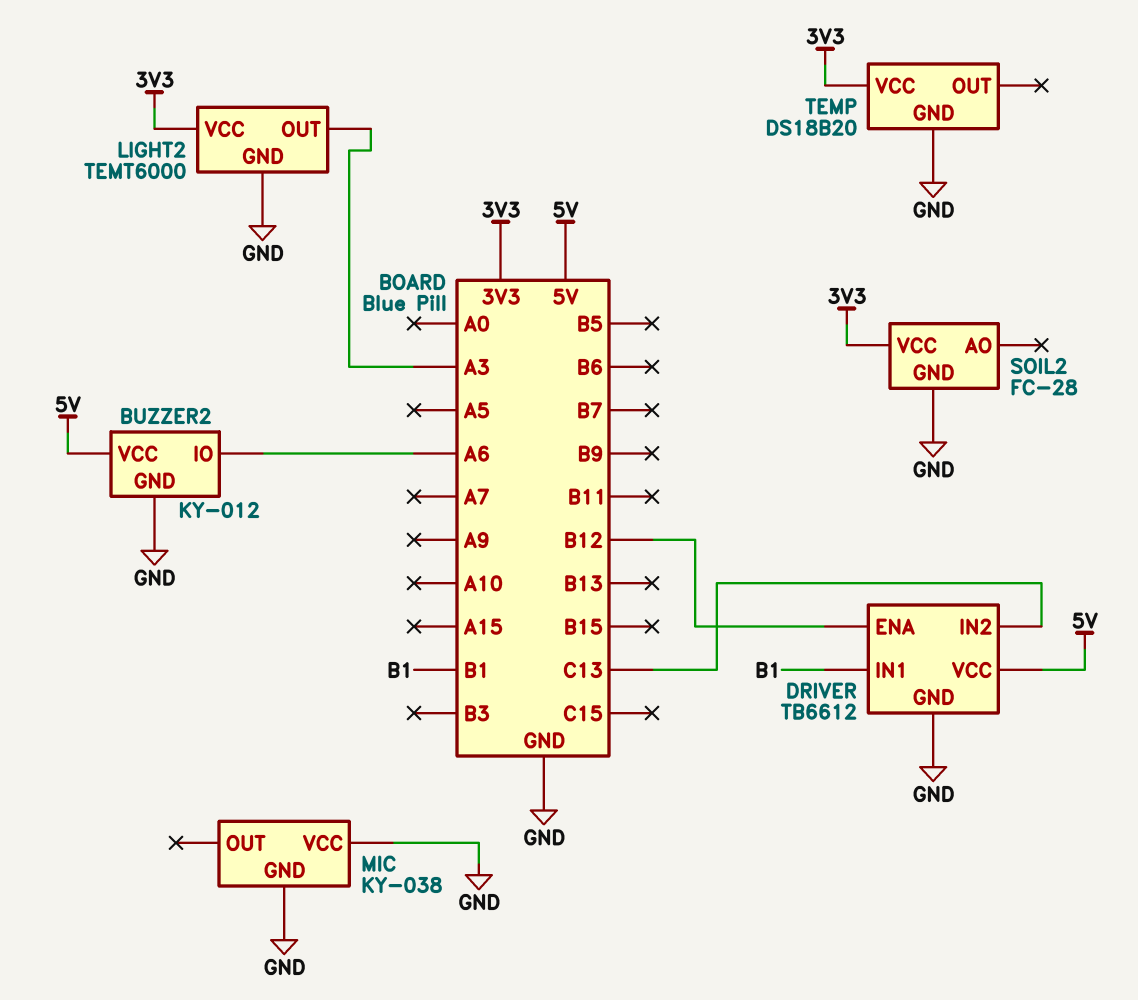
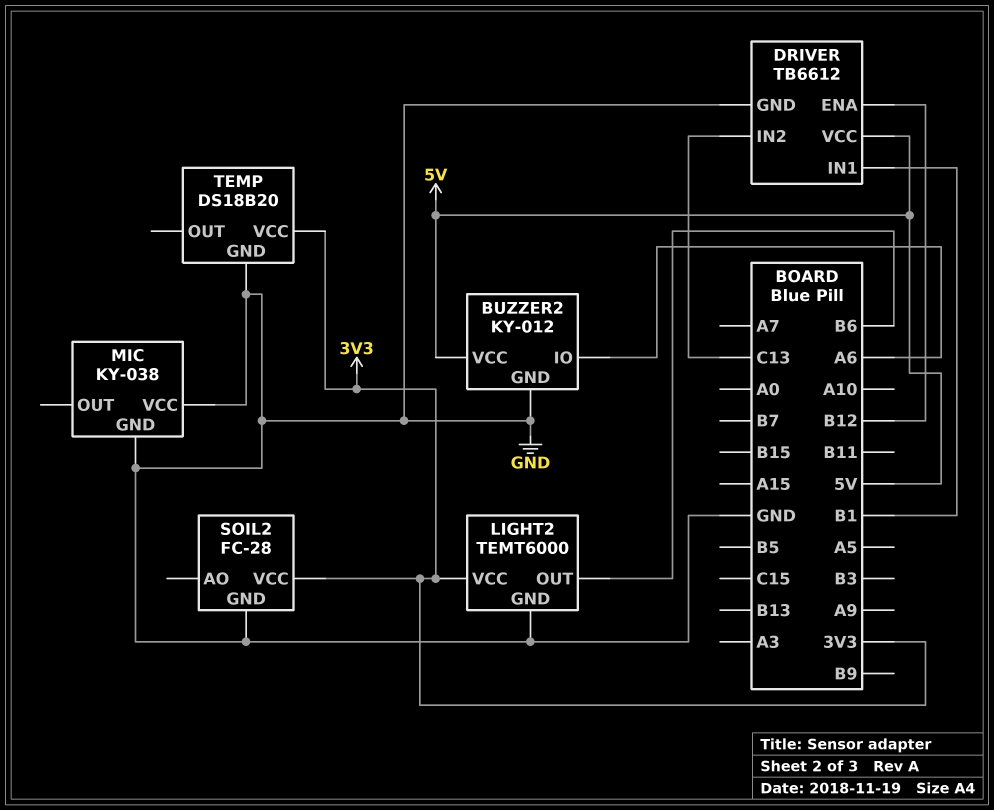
LIGHT2 pin OUT: A3 -> B6

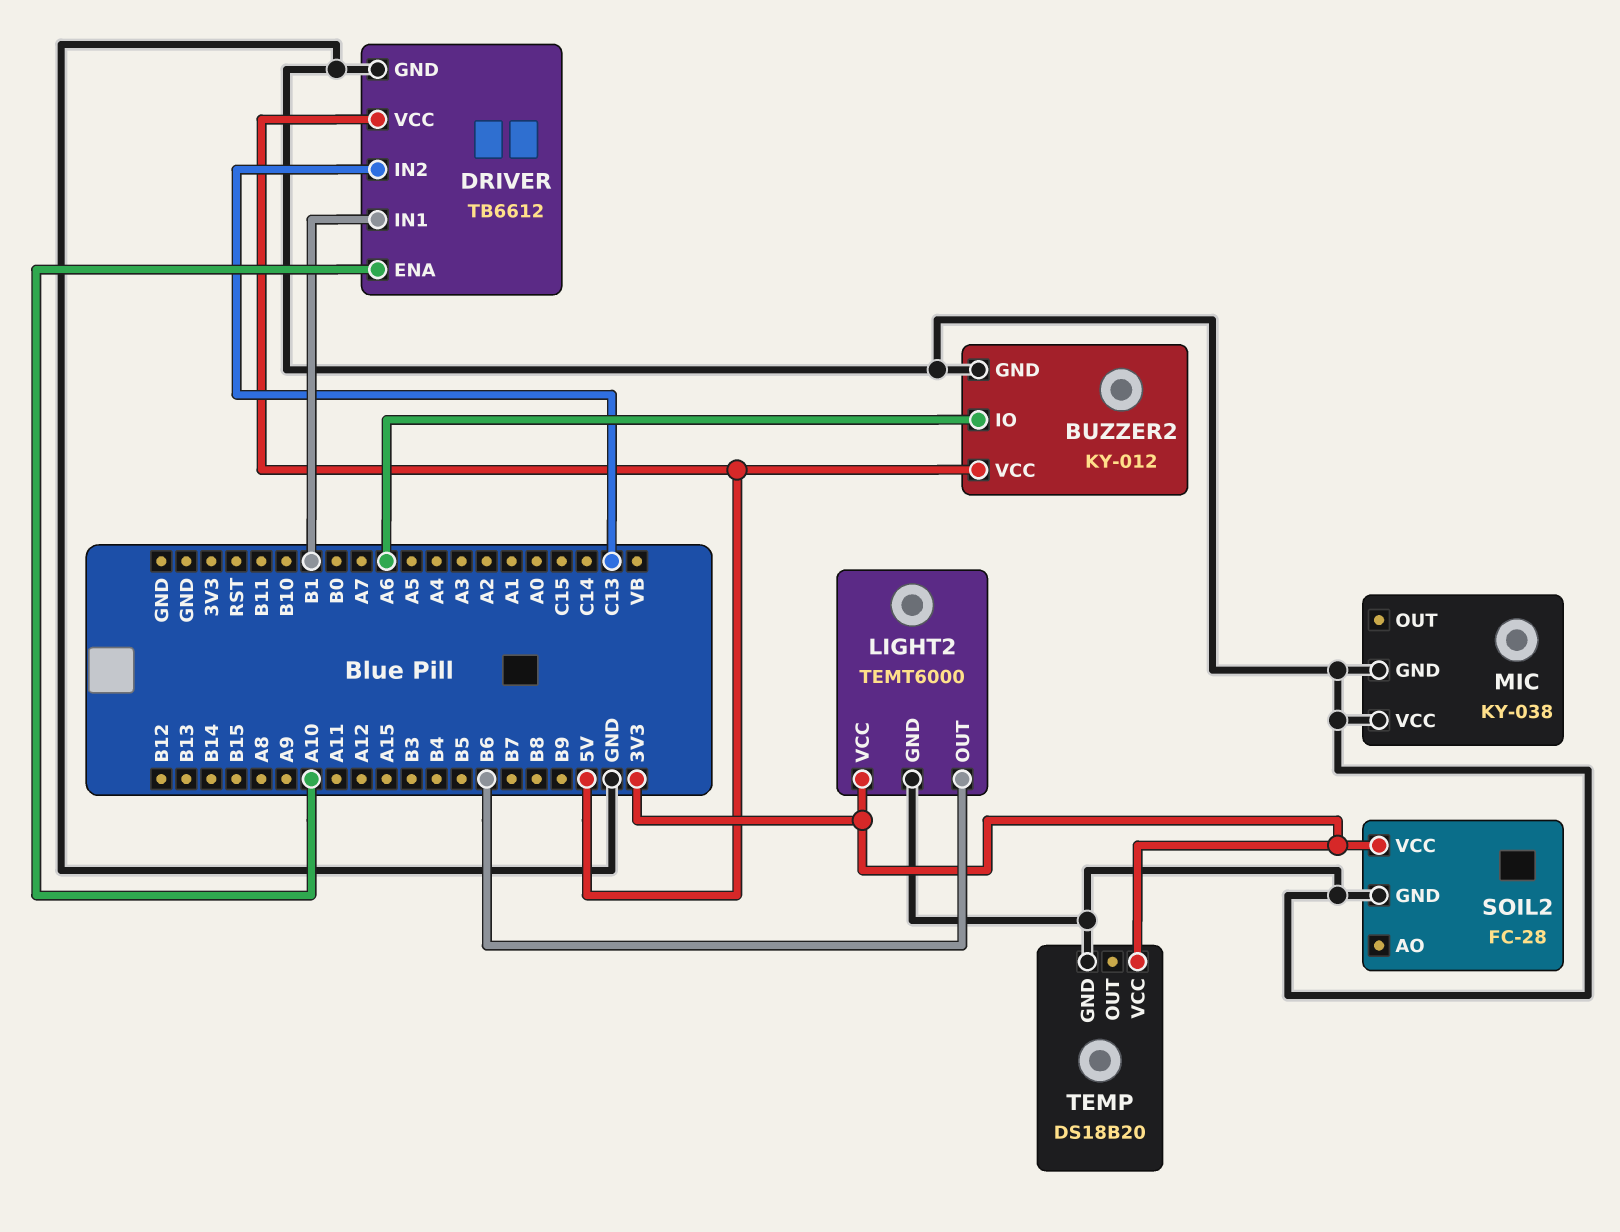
DRIVER pin ENA: B12 -> A10

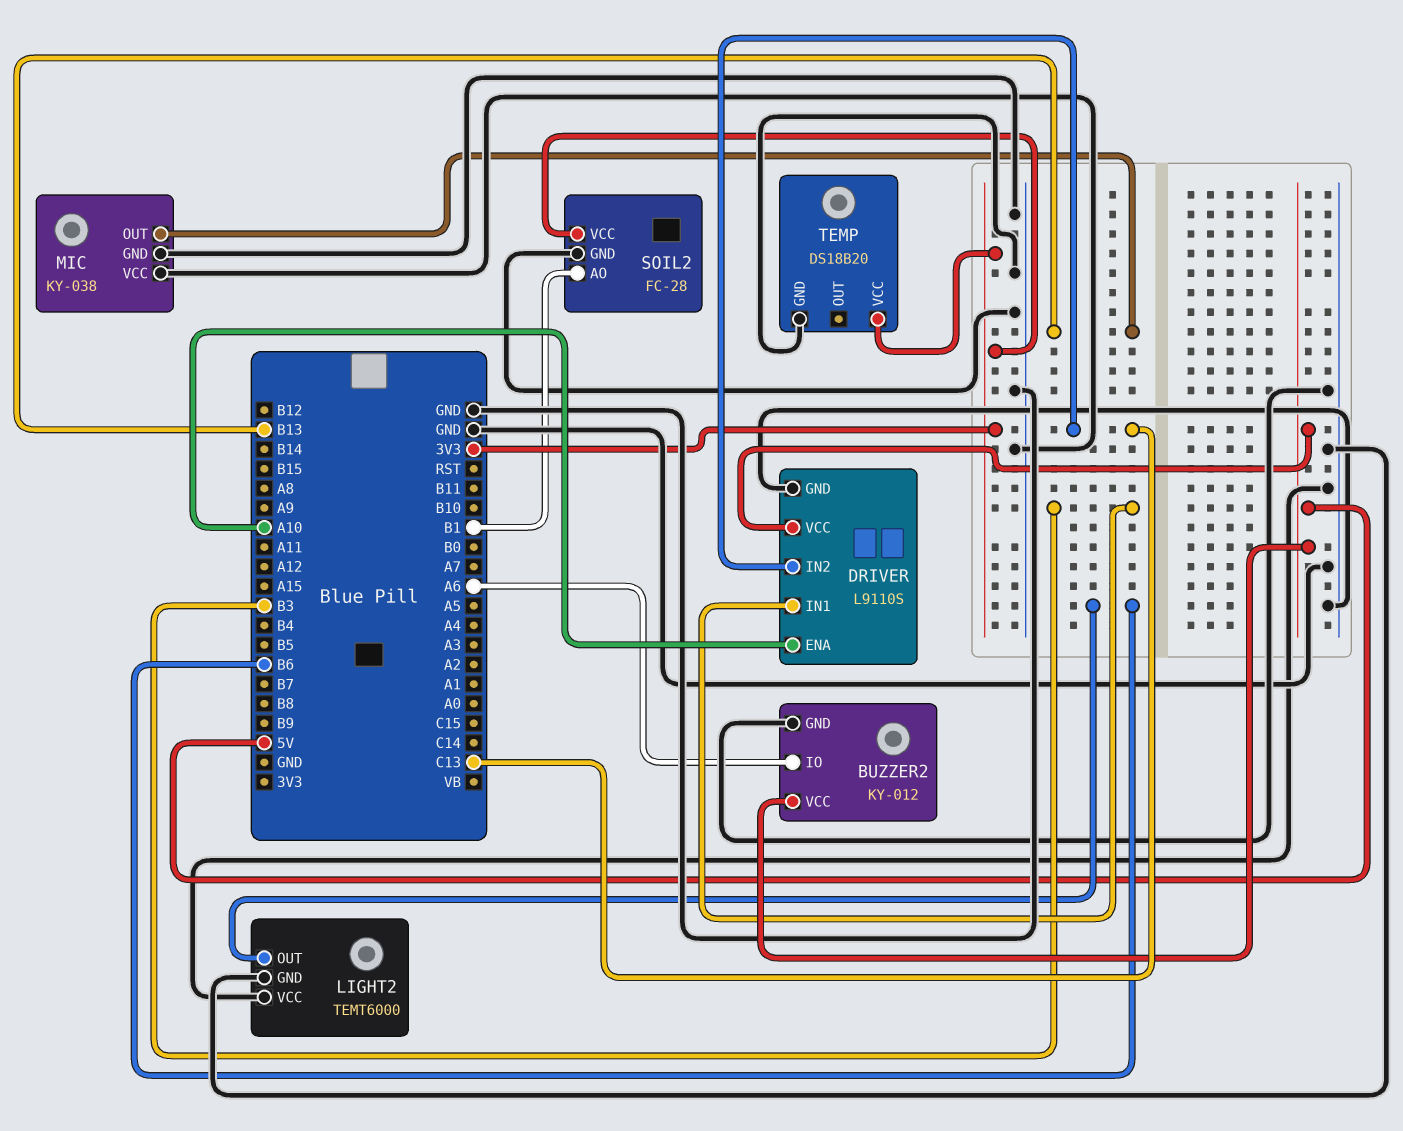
DRIVER: TB6612 -> L9110S
DRIVER pin IN1: B1 -> B3
LIGHT2 pin VCC: 3V3 -> GND
MIC pin OUT: none -> B13
SOIL2 pin AO: none -> B1

